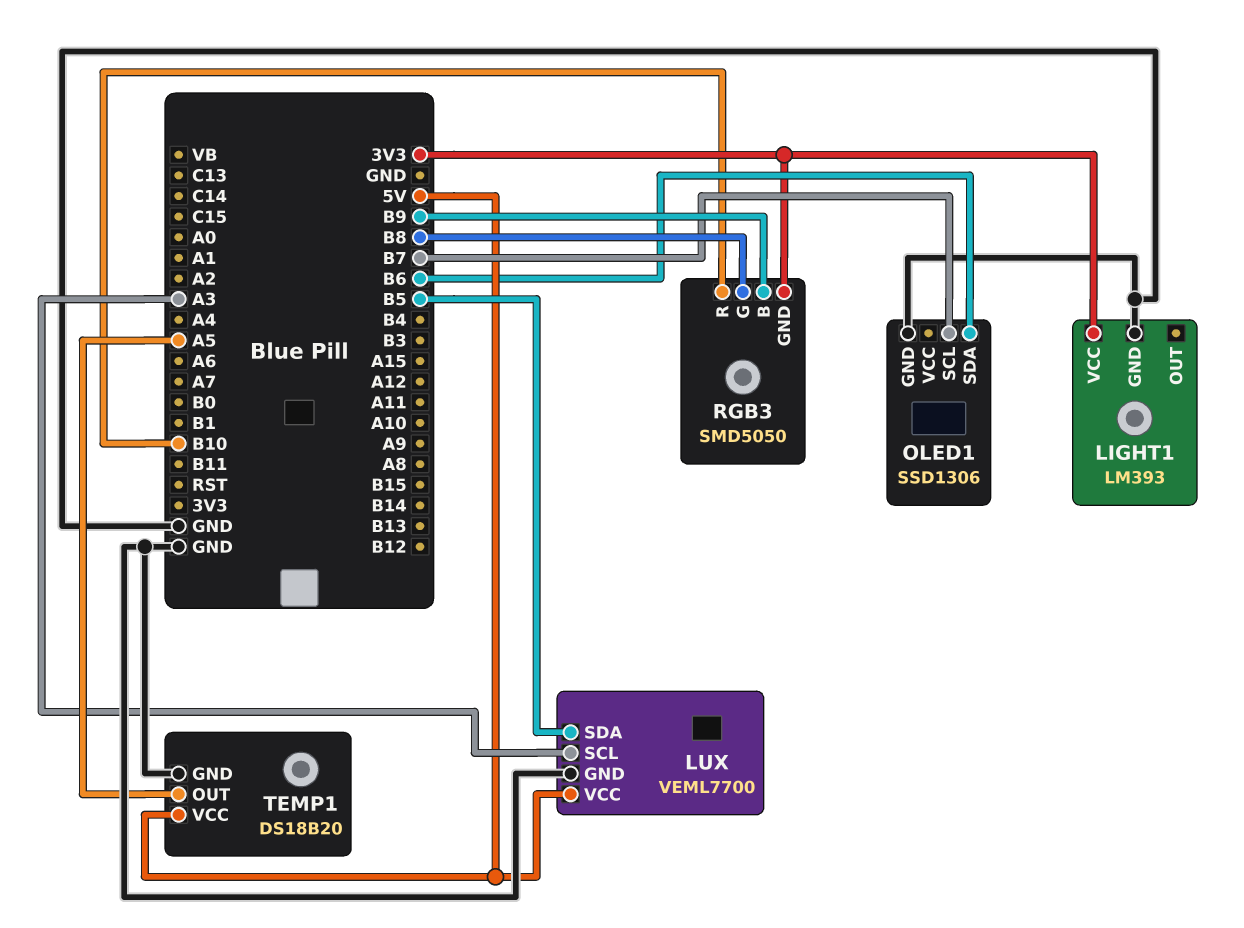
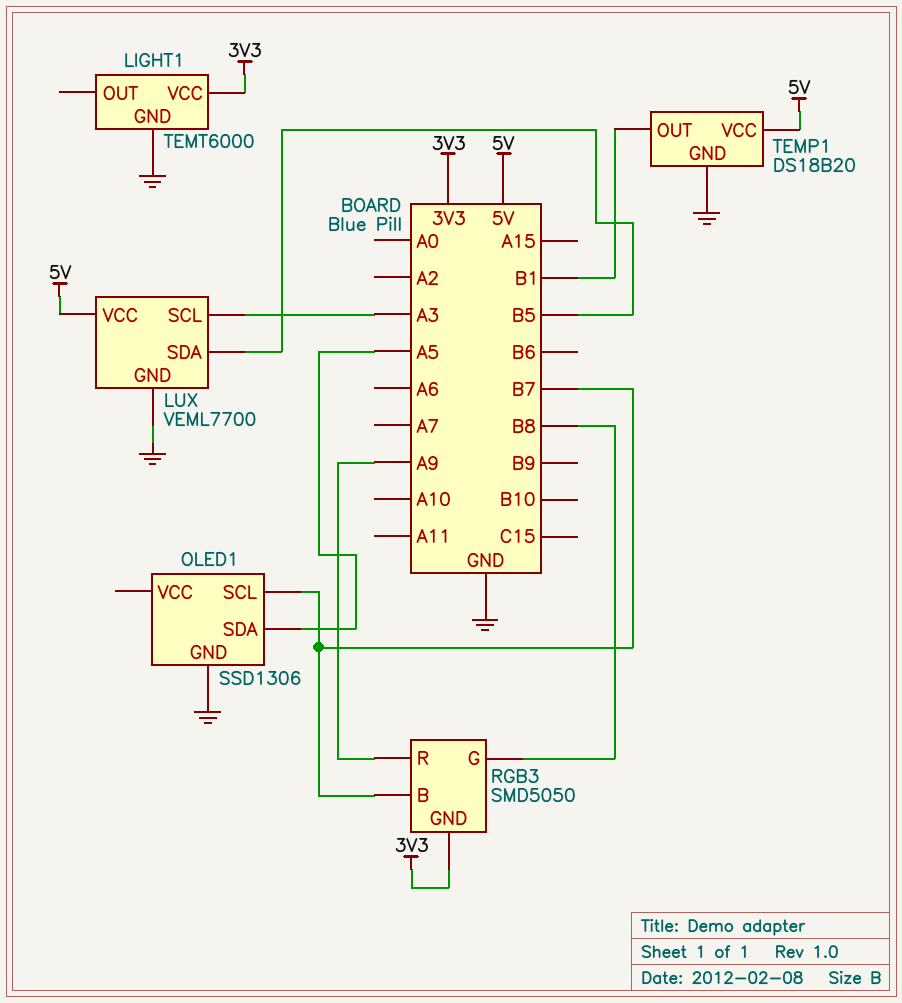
LIGHT1: LM393 -> TEMT6000
OLED1 pin SDA: B6 -> A5
RGB3 pin B: B9 -> B7
RGB3 pin R: B10 -> A9
TEMP1 pin OUT: A5 -> B1

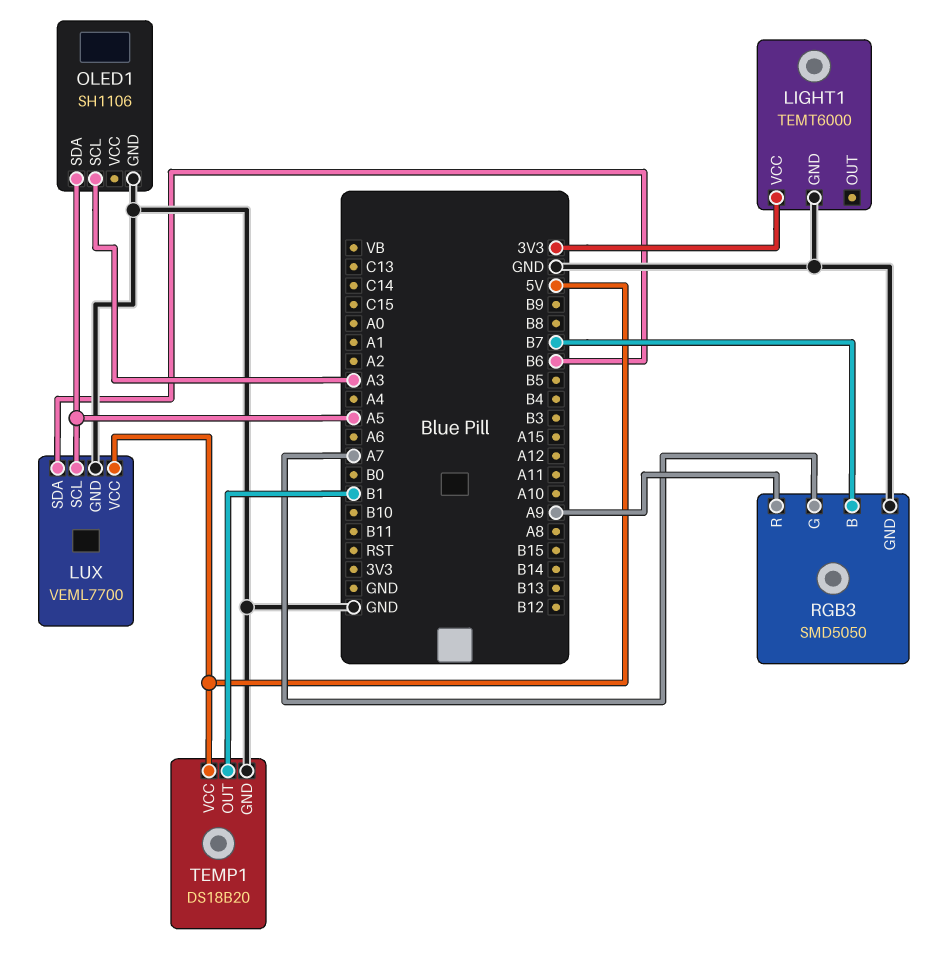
LUX pin SCL: A3 -> A5
LUX pin SDA: B5 -> B6
OLED1: SSD1306 -> SH1106
OLED1 pin SCL: B7 -> A3
RGB3 pin G: B8 -> A7
RGB3 pin GND: 3V3 -> GND

